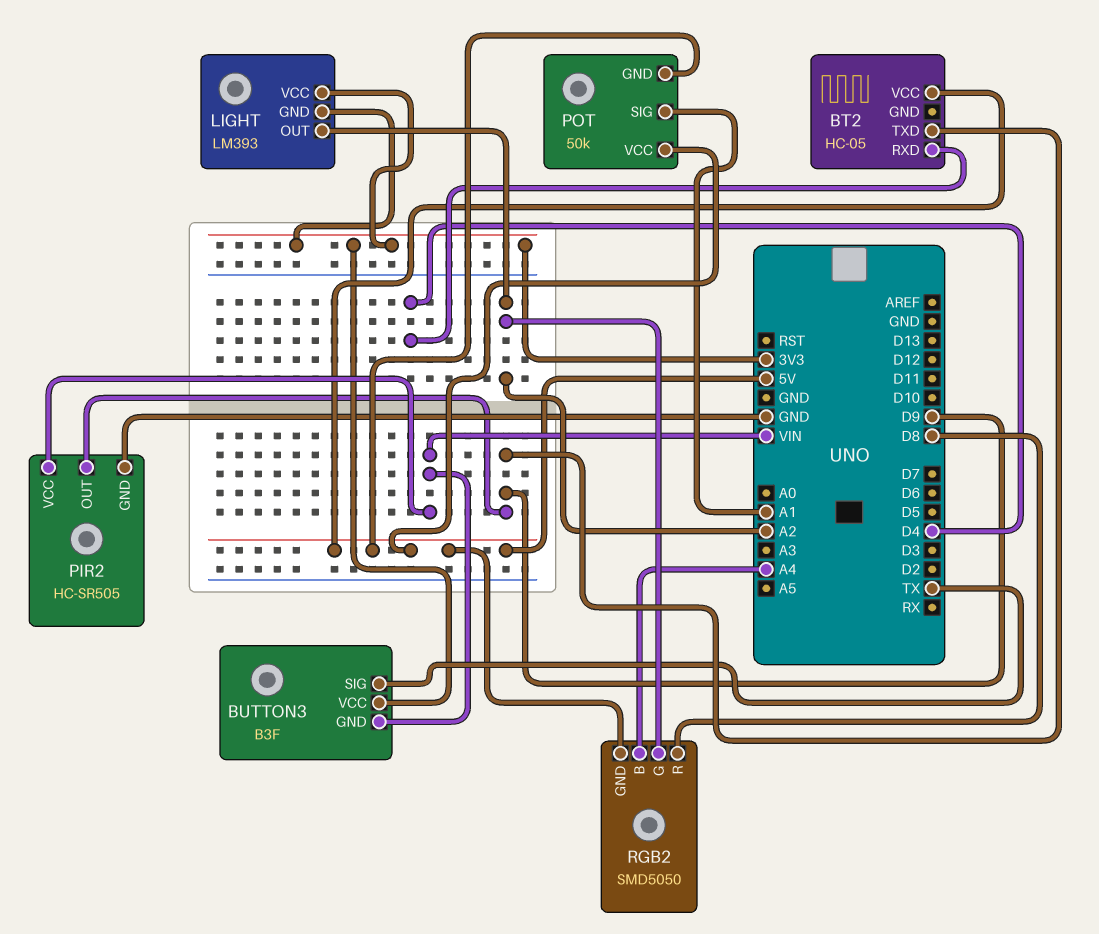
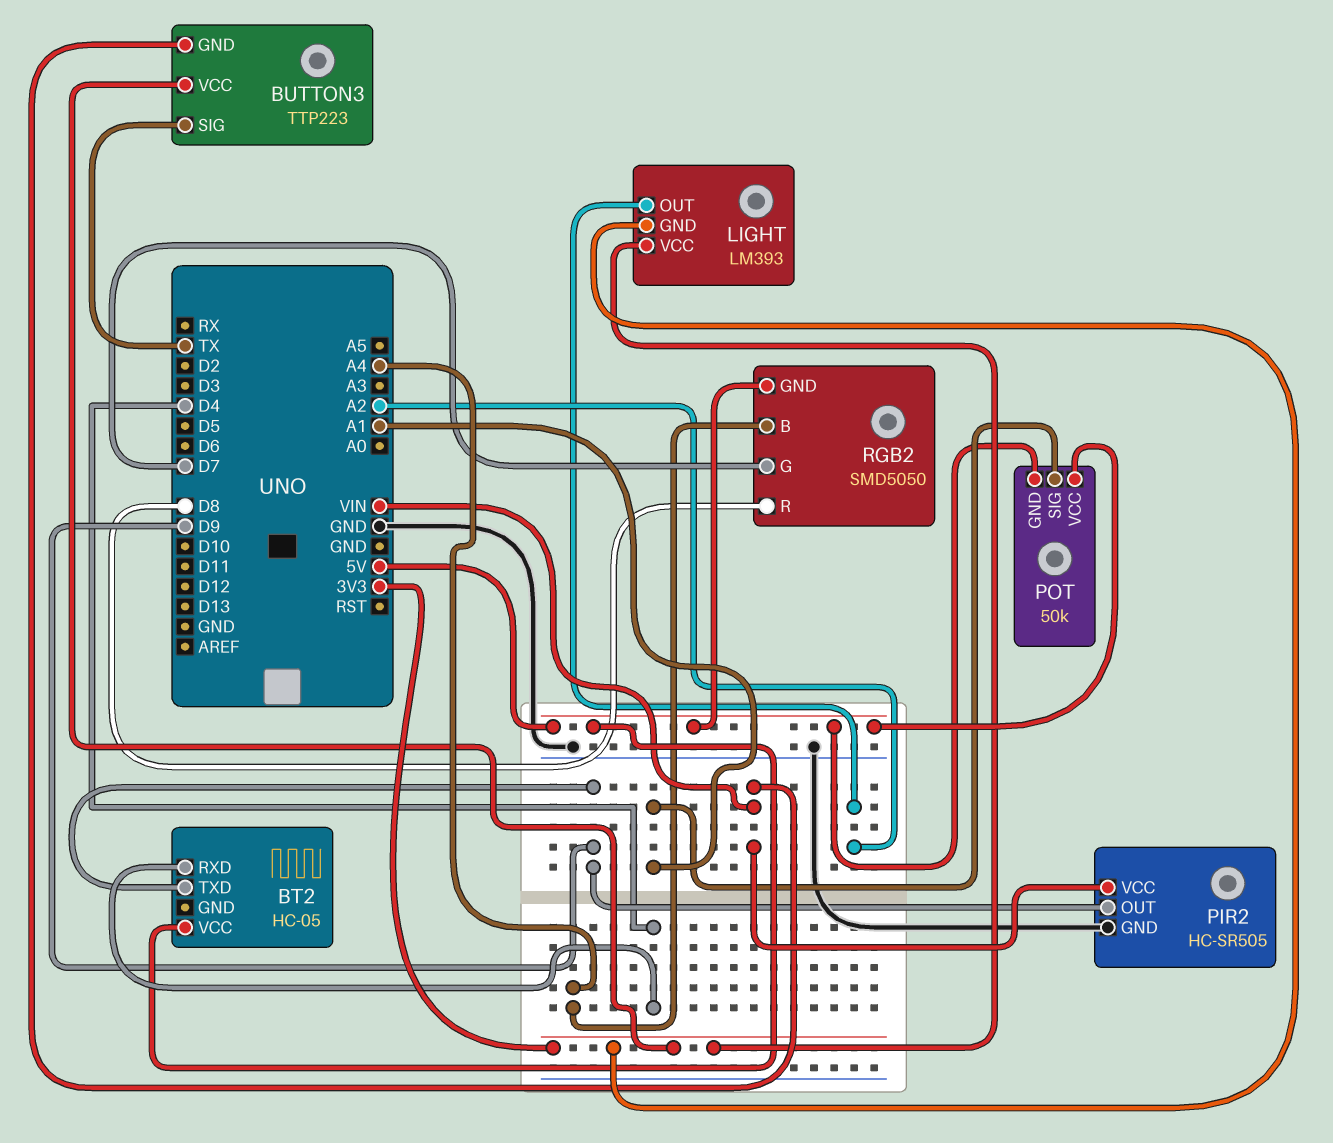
BUTTON3: B3F -> TTP223
RGB2 pin G: A2 -> D7

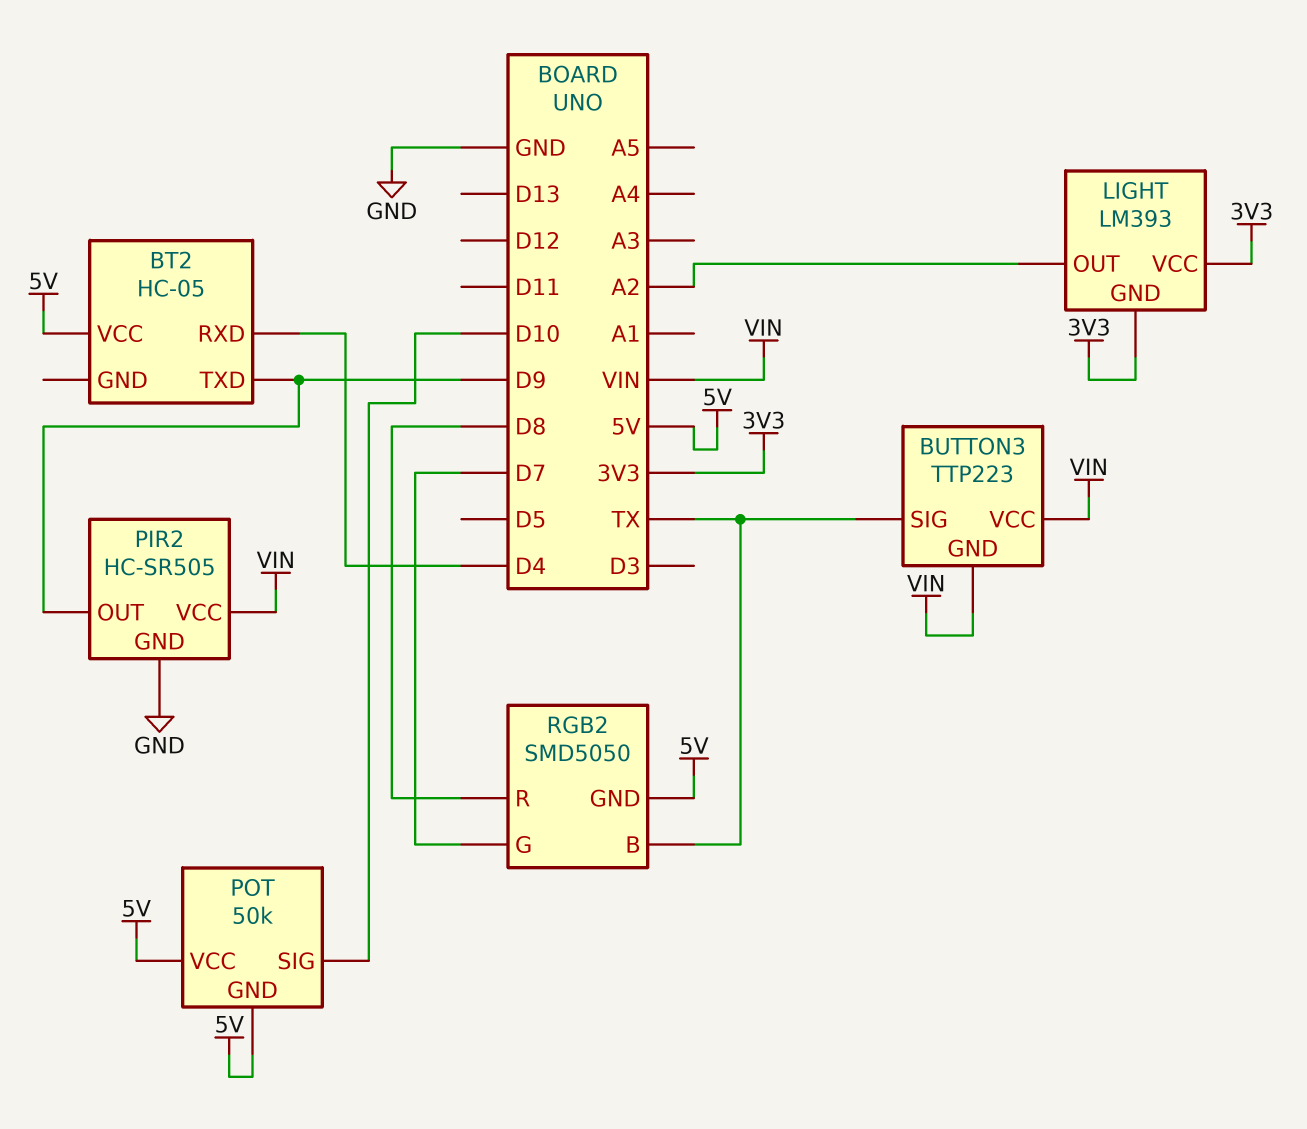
BUTTON3 pin VCC: 3V3 -> VIN
POT pin SIG: A1 -> D10
RGB2 pin B: A4 -> TX

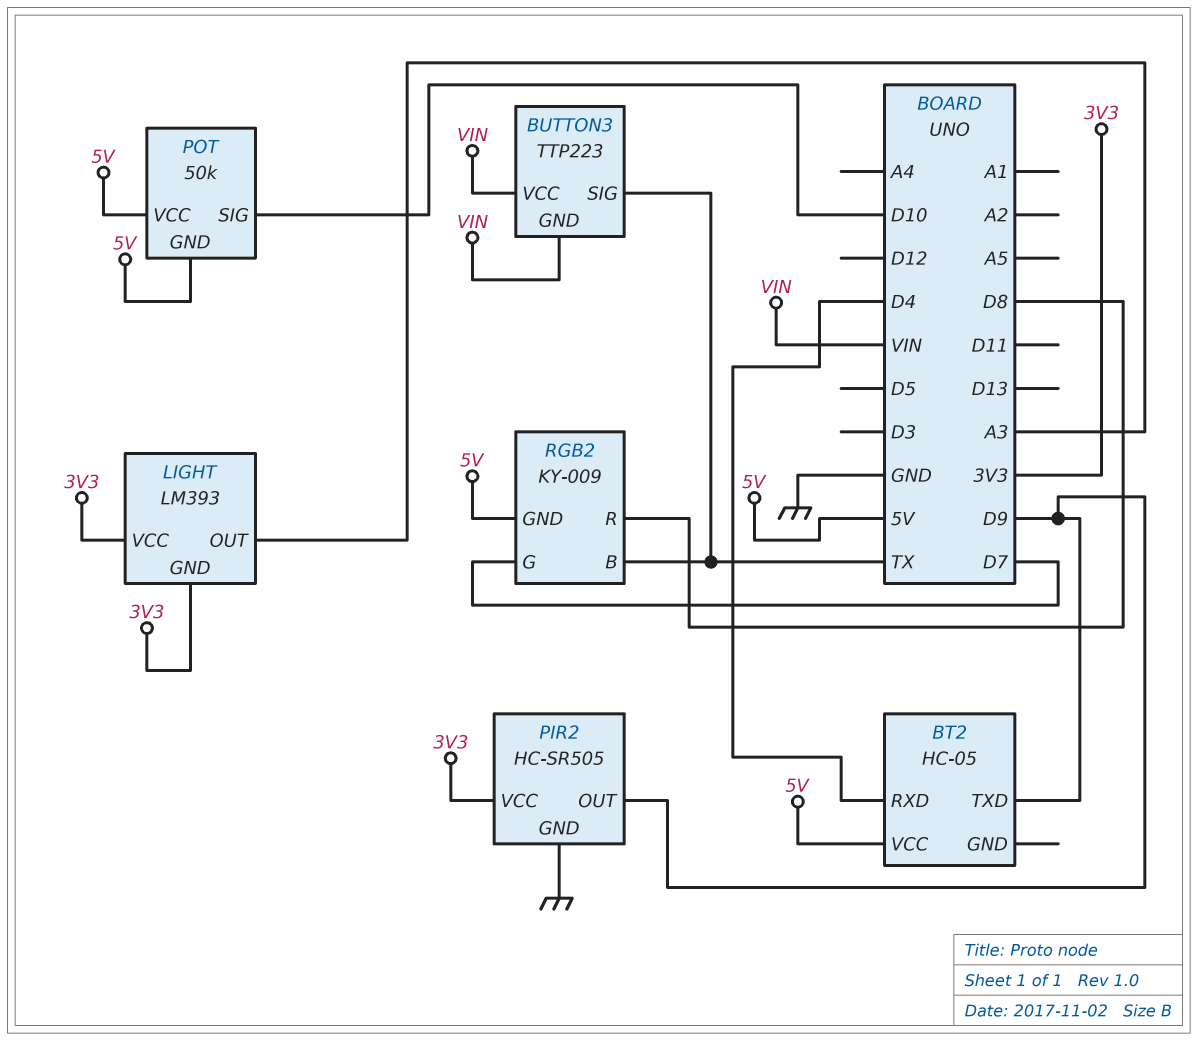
LIGHT pin OUT: A2 -> A3
PIR2 pin VCC: VIN -> 3V3
RGB2: SMD5050 -> KY-009

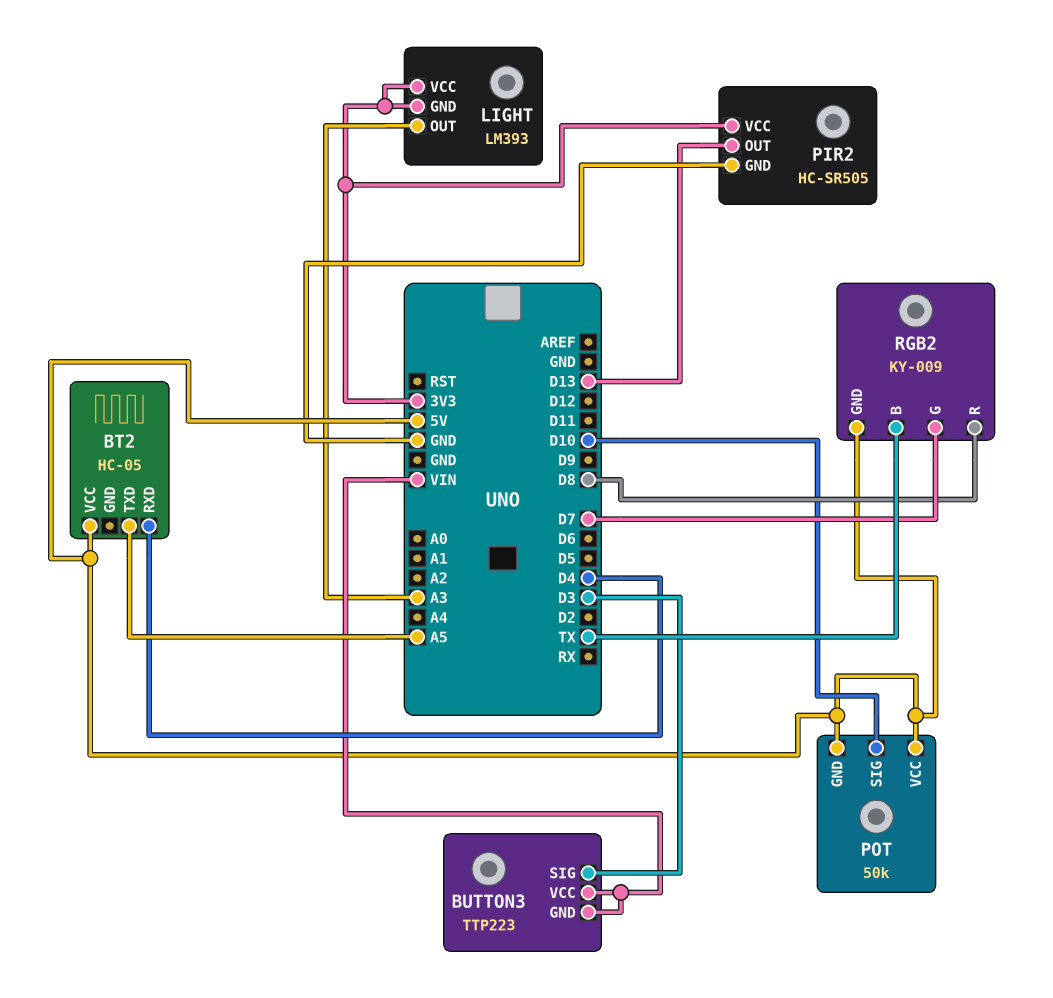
BT2 pin TXD: D9 -> A5
BUTTON3 pin SIG: TX -> D3
PIR2 pin OUT: D9 -> D13

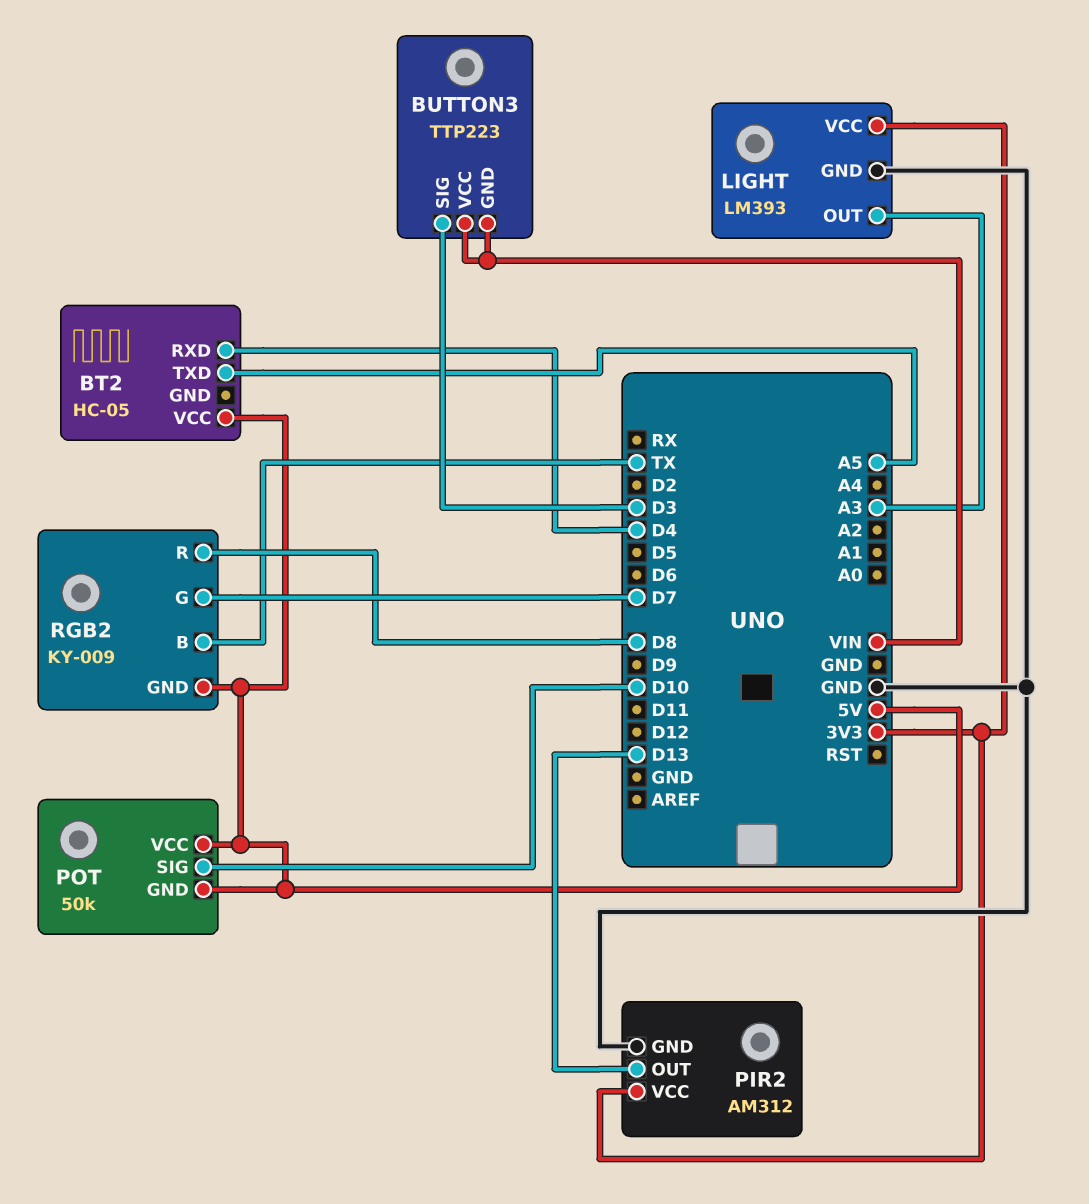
LIGHT pin GND: 3V3 -> GND
PIR2: HC-SR505 -> AM312

